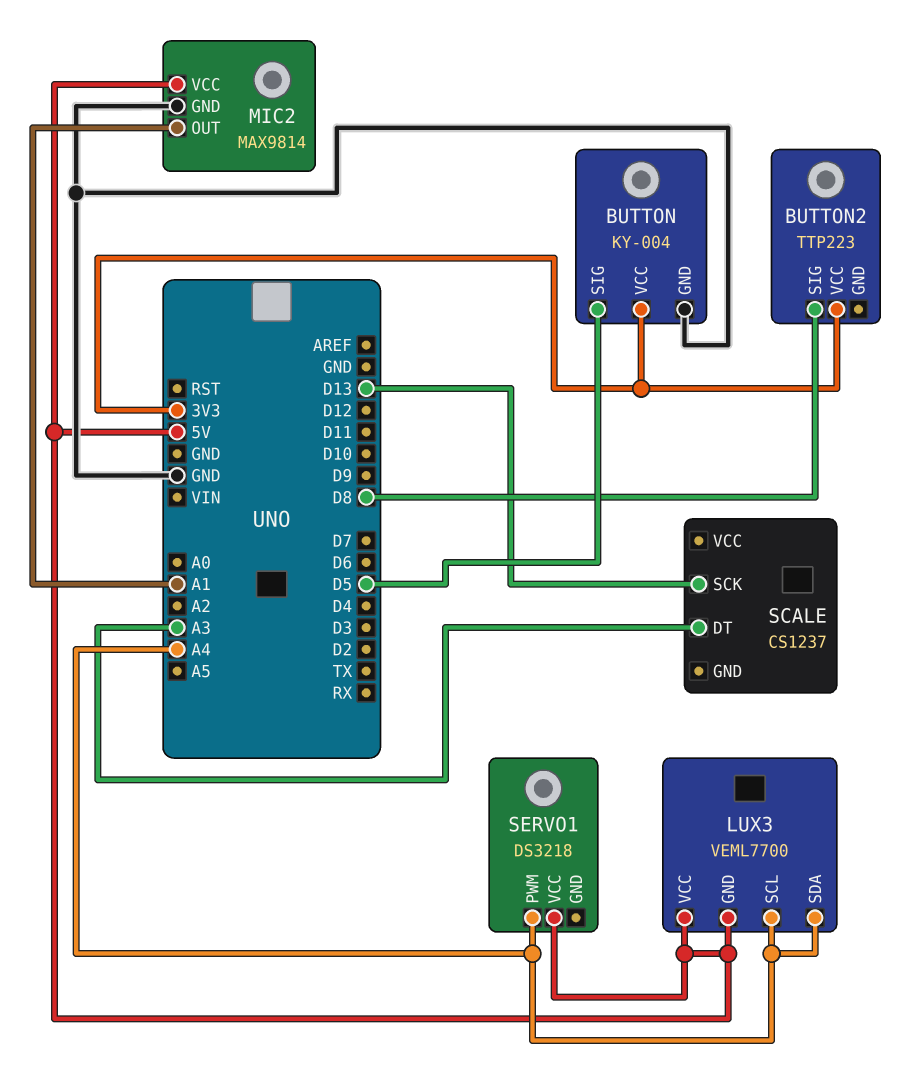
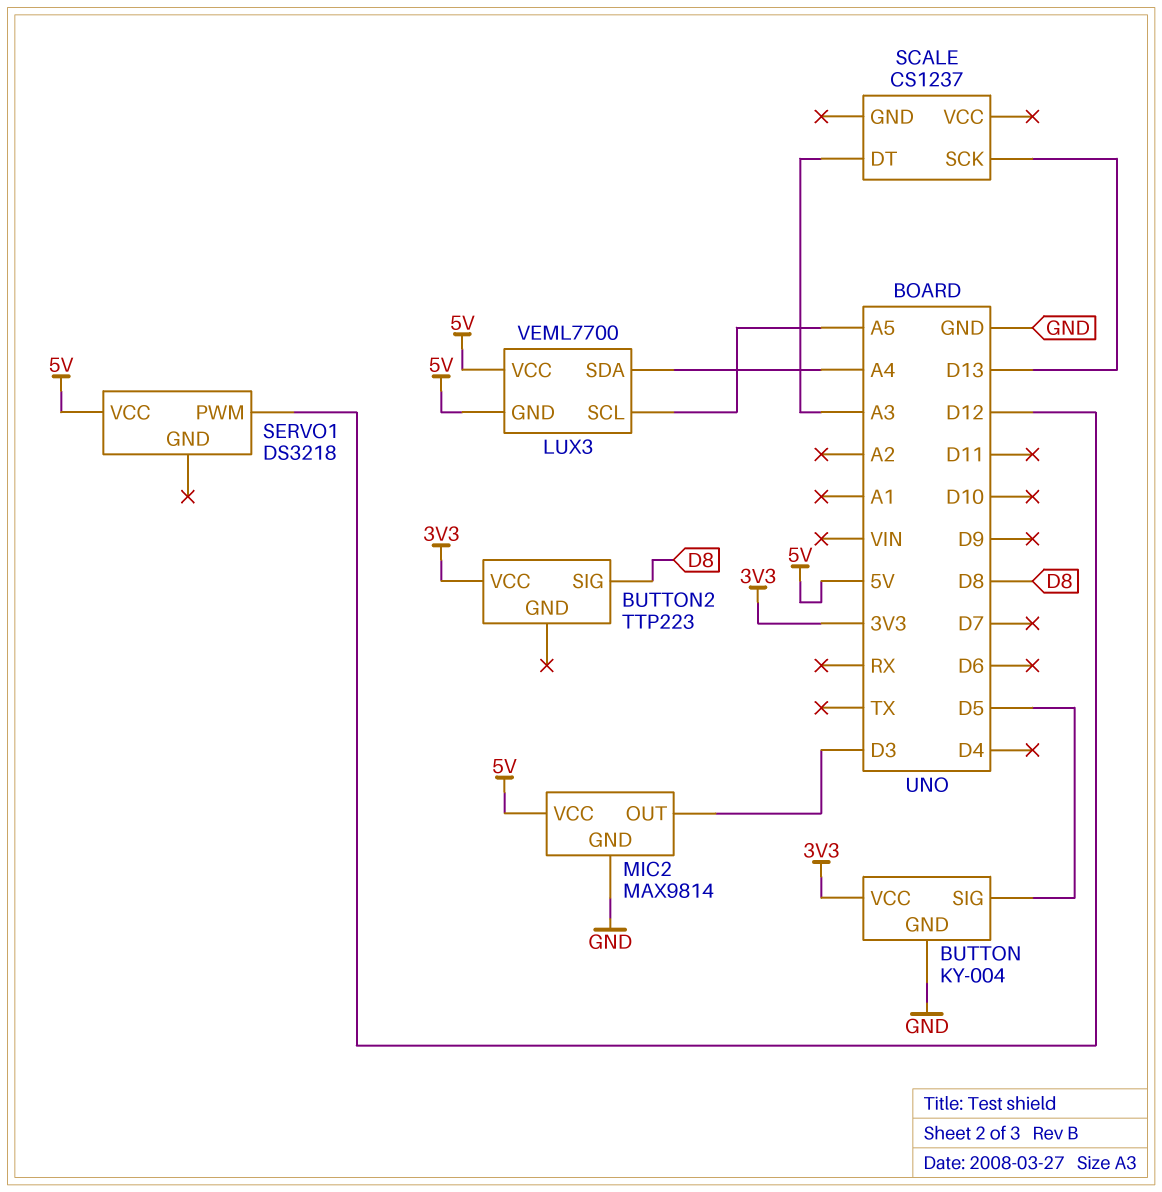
LUX3 pin SCL: A4 -> A5
MIC2 pin OUT: A1 -> D3
SERVO1 pin PWM: A4 -> D12

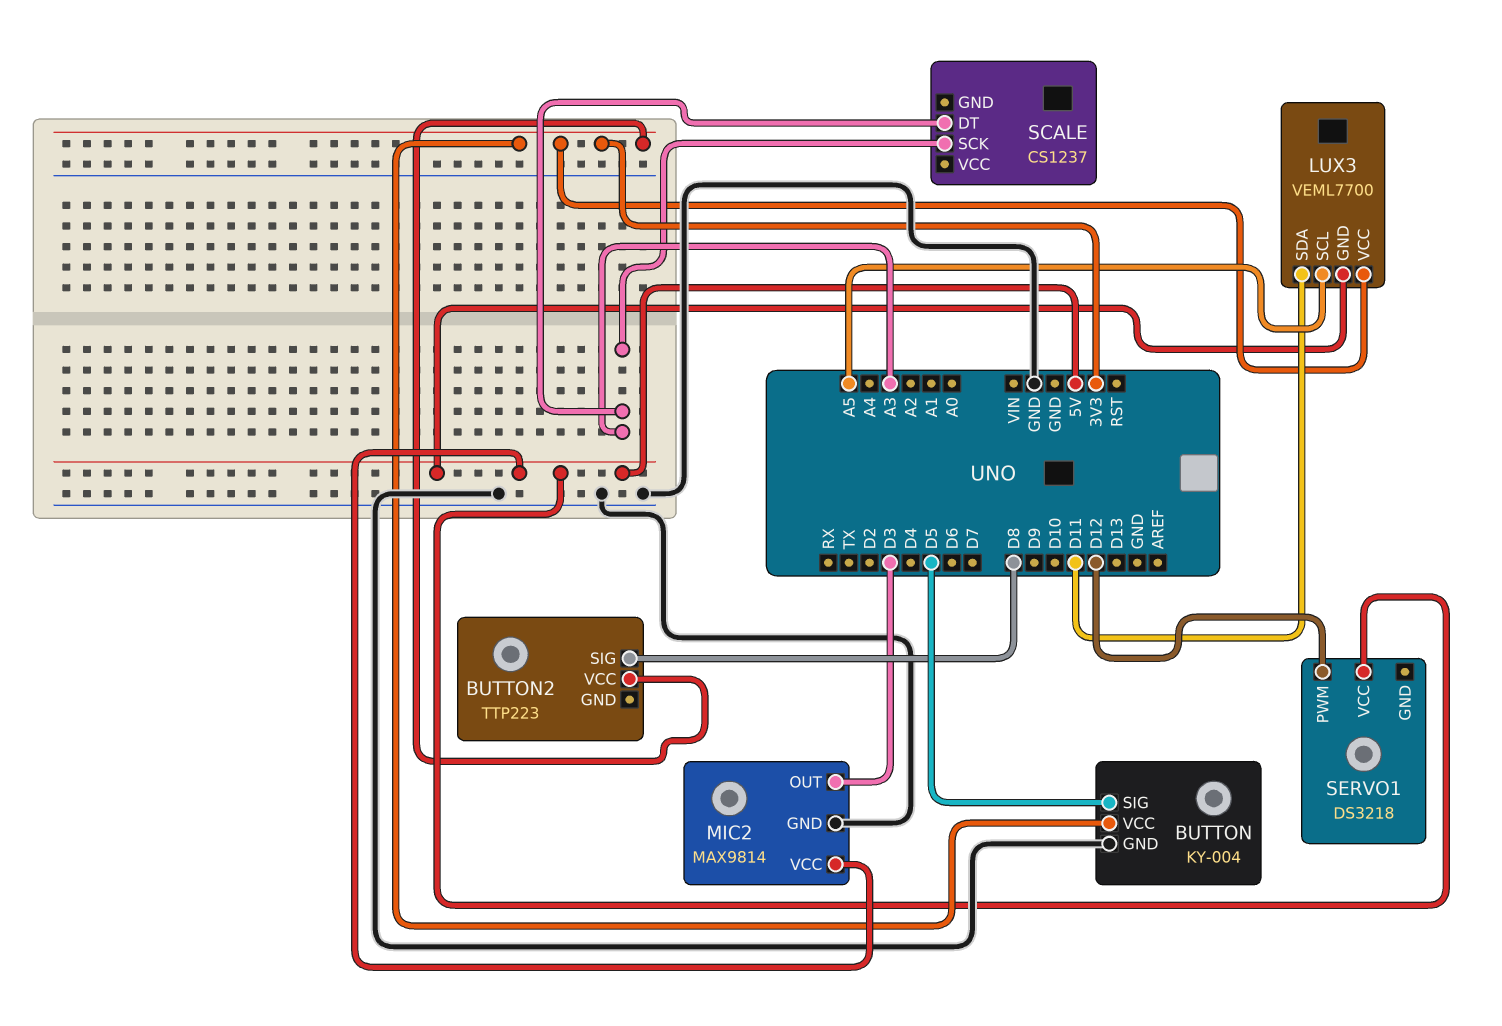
LUX3 pin SDA: A4 -> D11
LUX3 pin VCC: 5V -> 3V3
SCALE pin SCK: D13 -> A3

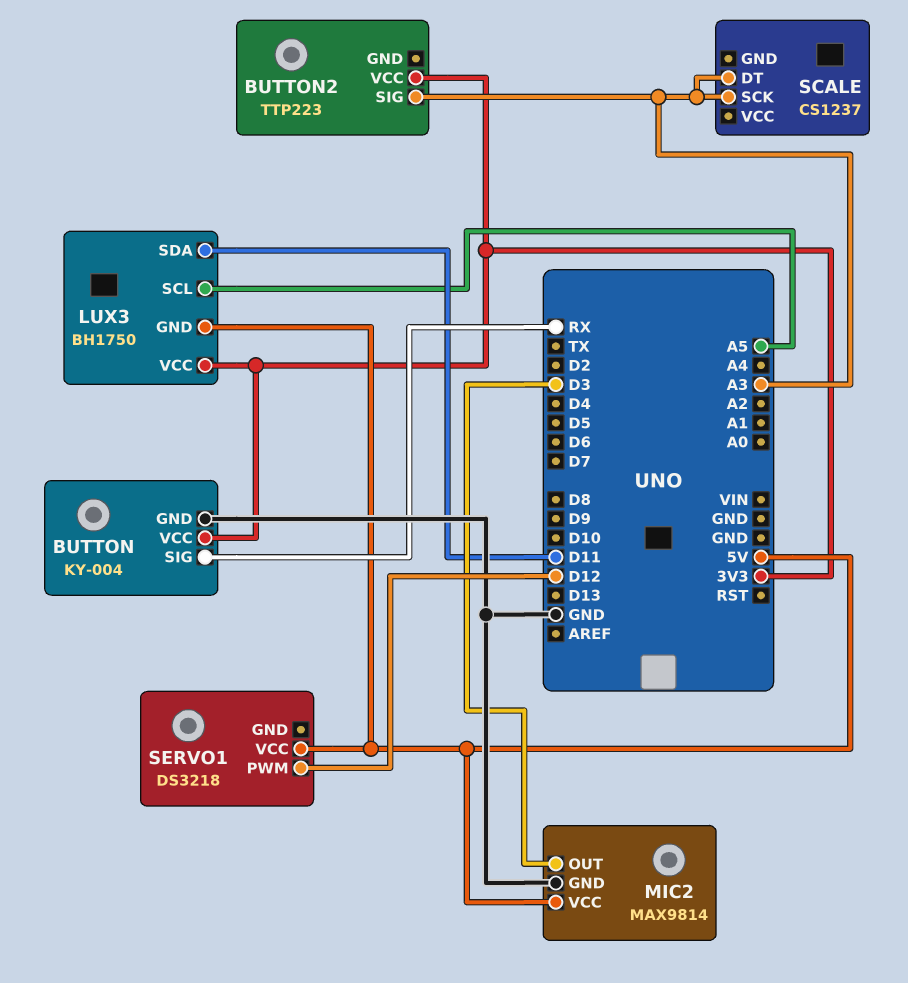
BUTTON pin SIG: D5 -> RX
BUTTON2 pin SIG: D8 -> A3
LUX3: VEML7700 -> BH1750

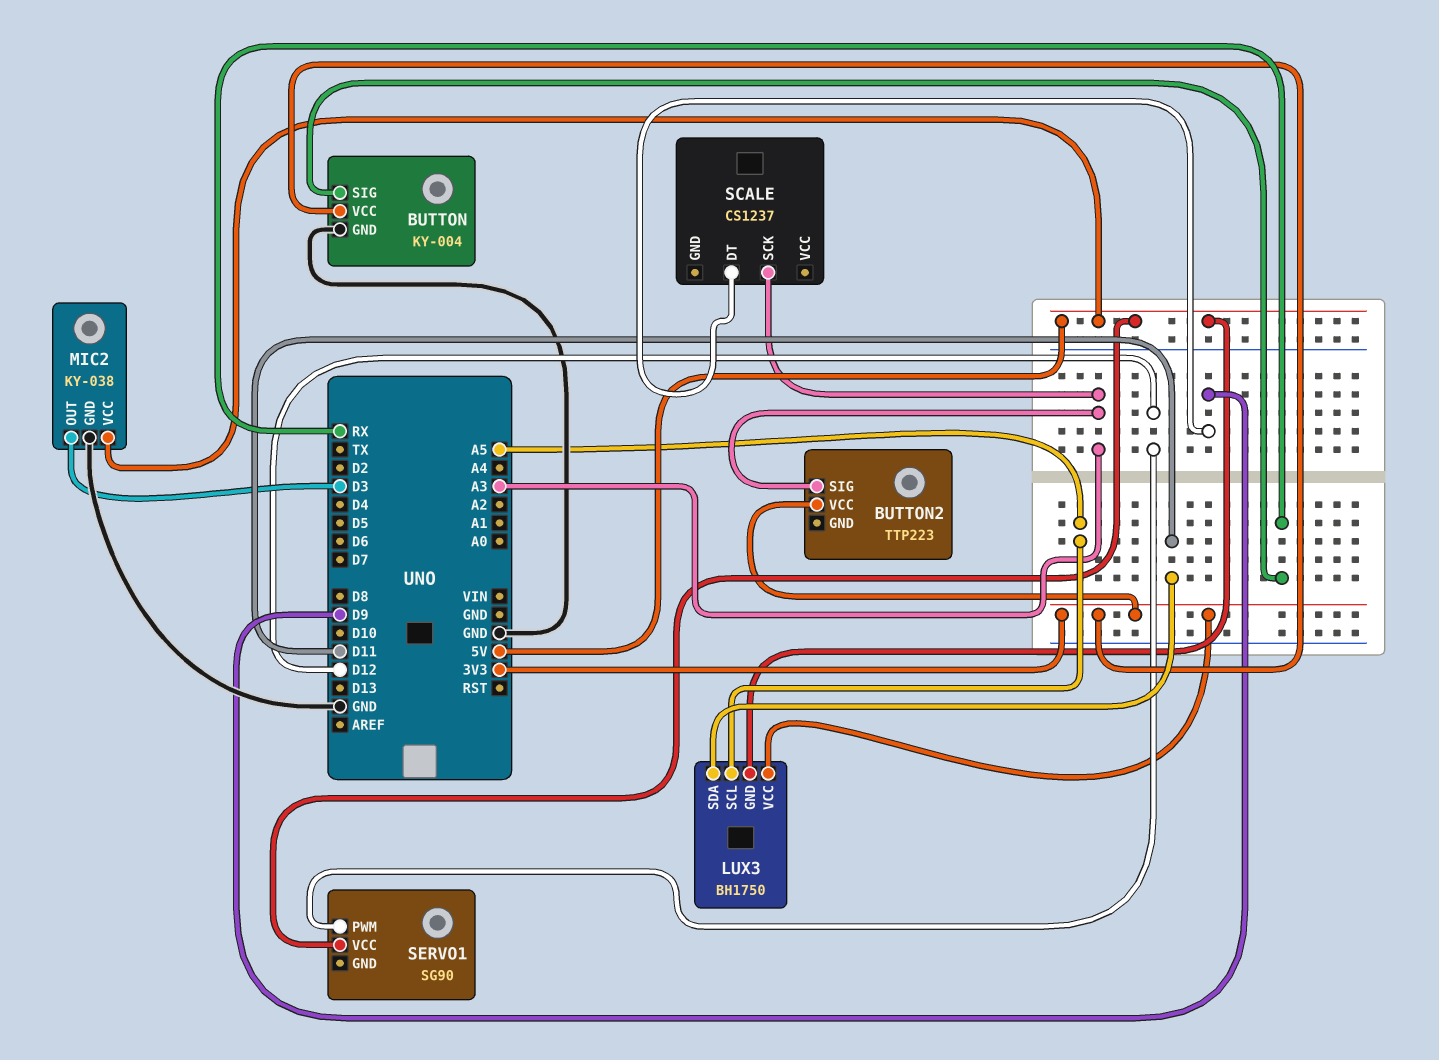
MIC2: MAX9814 -> KY-038
SCALE pin DT: A3 -> D9
SERVO1: DS3218 -> SG90

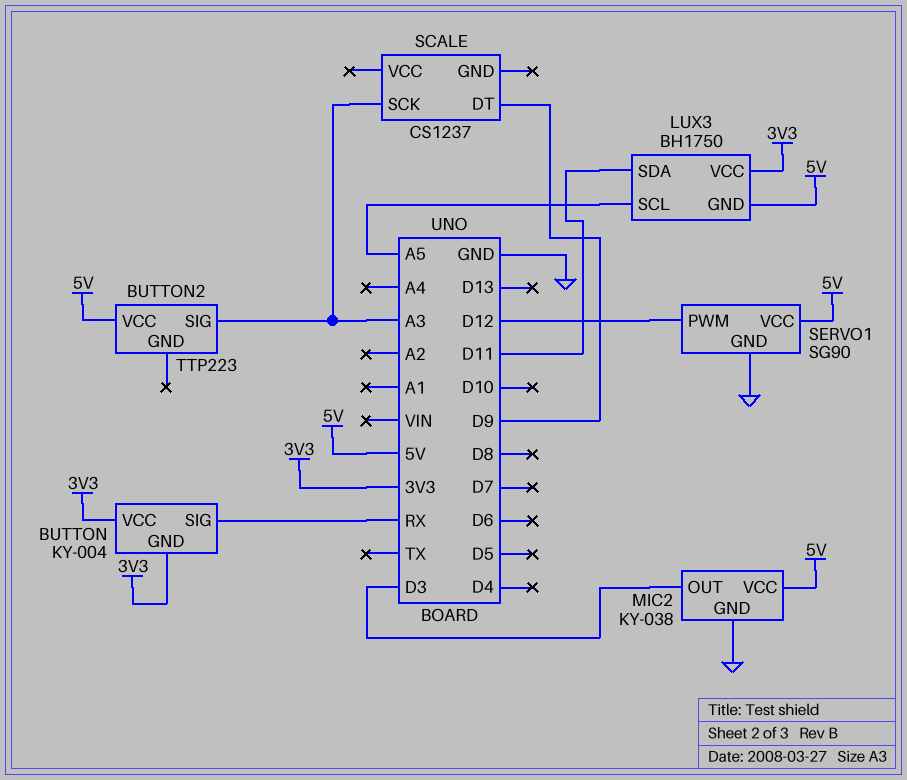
BUTTON pin GND: GND -> 3V3
BUTTON2 pin VCC: 3V3 -> 5V
SERVO1 pin GND: none -> GND

